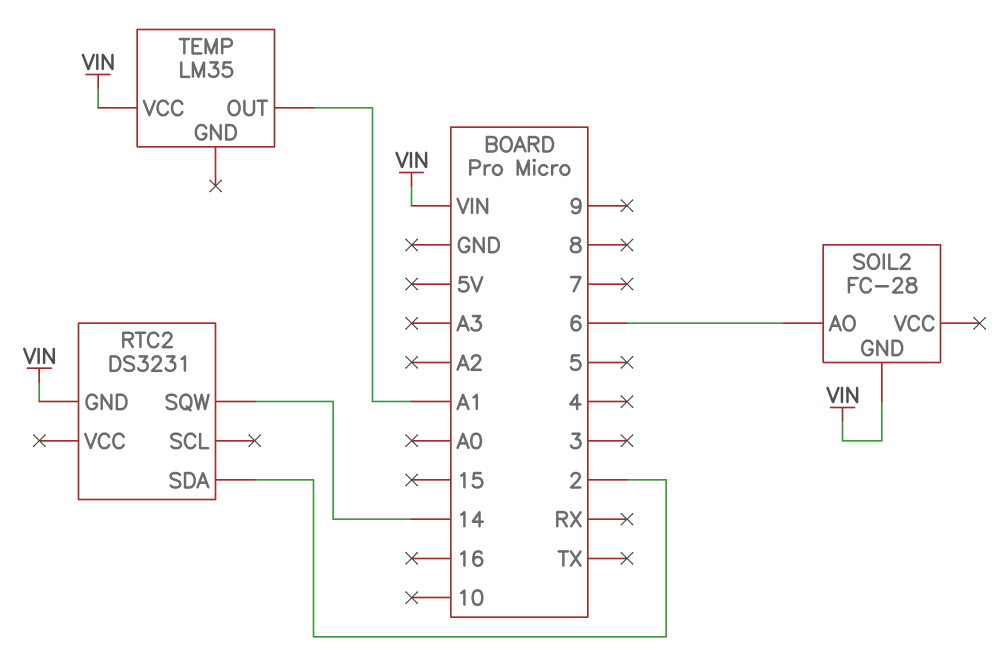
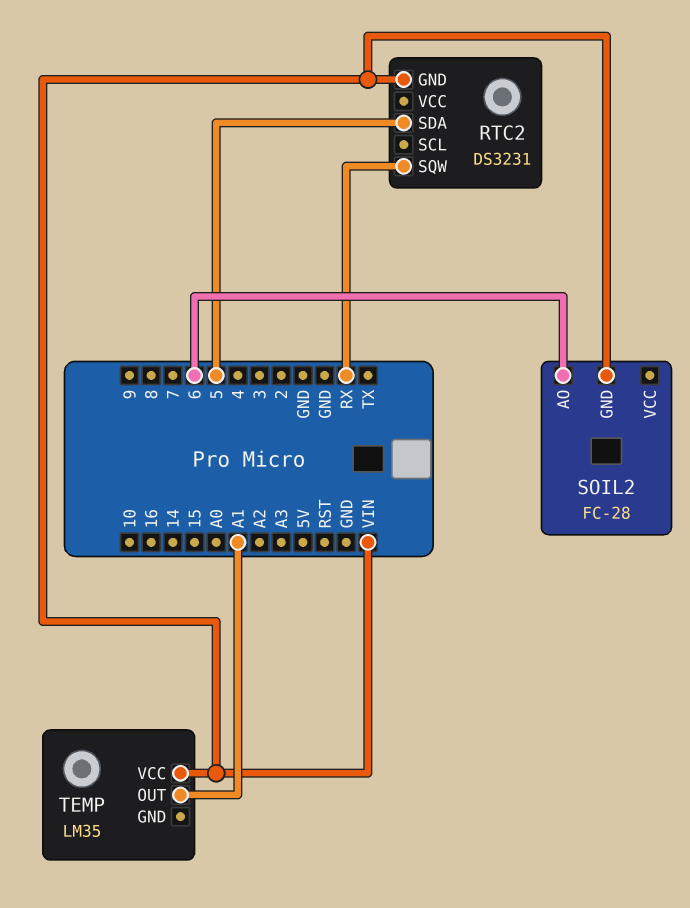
RTC2 pin SDA: 2 -> 5
RTC2 pin SQW: 14 -> RX

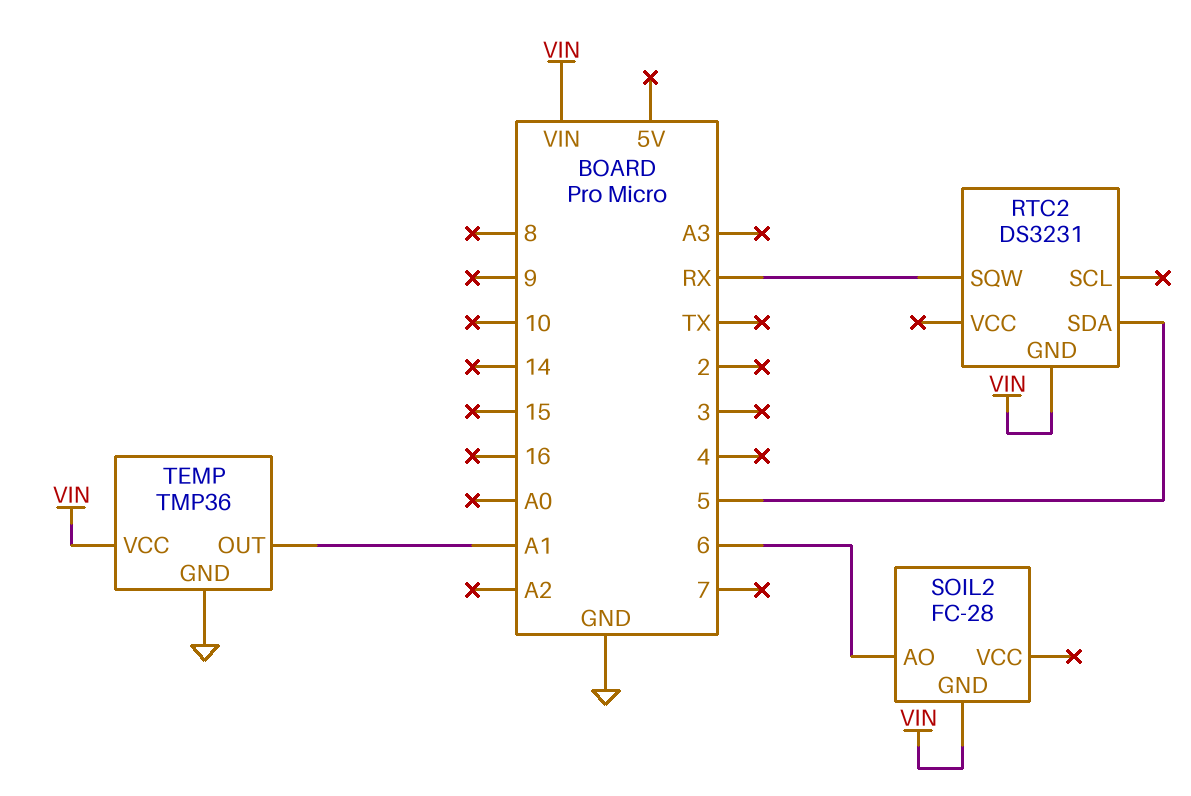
TEMP: LM35 -> TMP36
TEMP pin GND: none -> GND

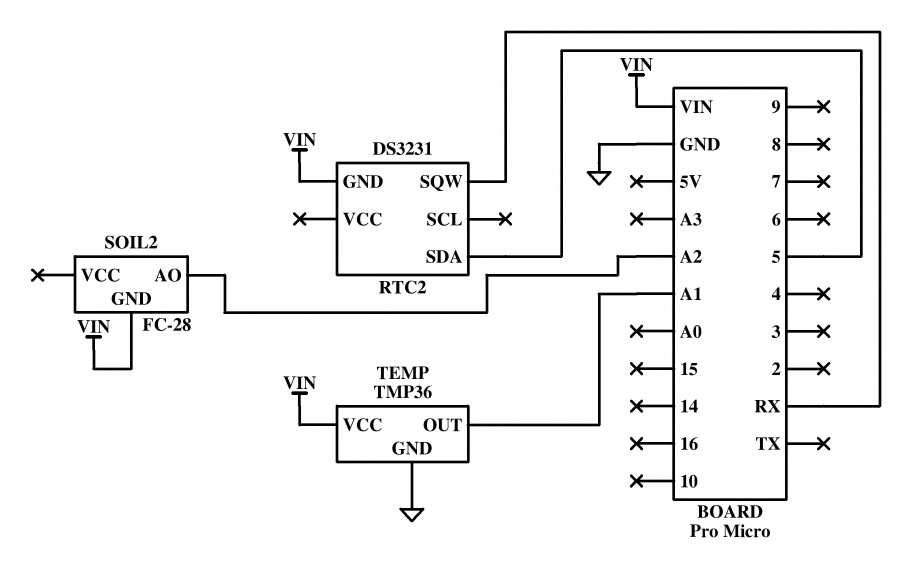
SOIL2 pin AO: 6 -> A2

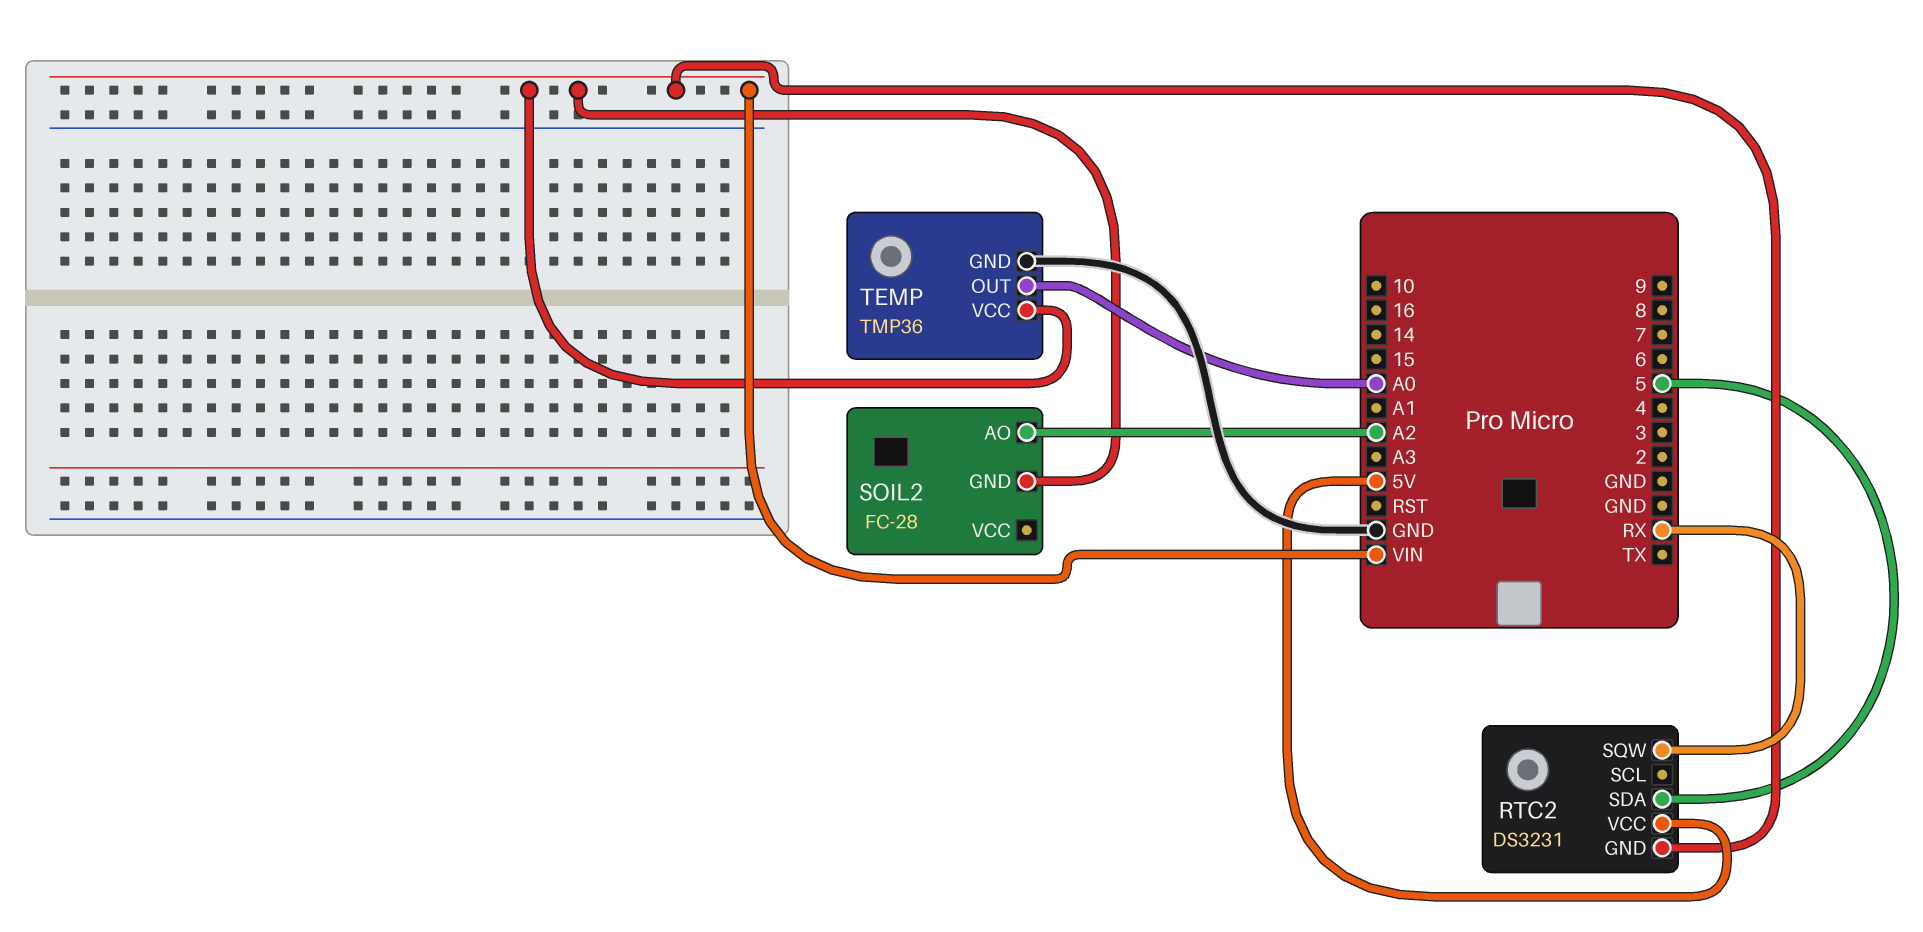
RTC2 pin VCC: none -> 5V
TEMP pin OUT: A1 -> A0

